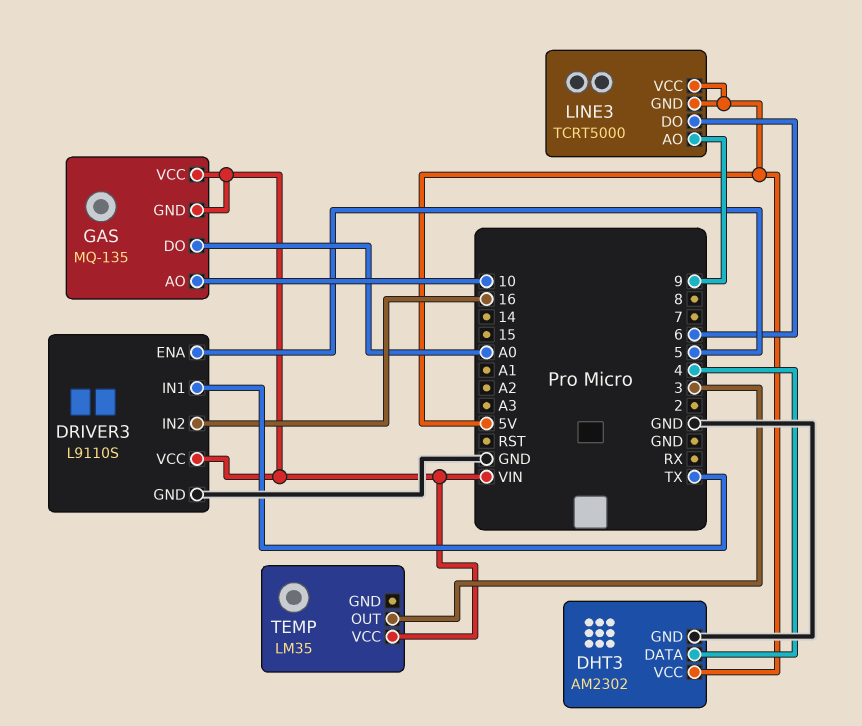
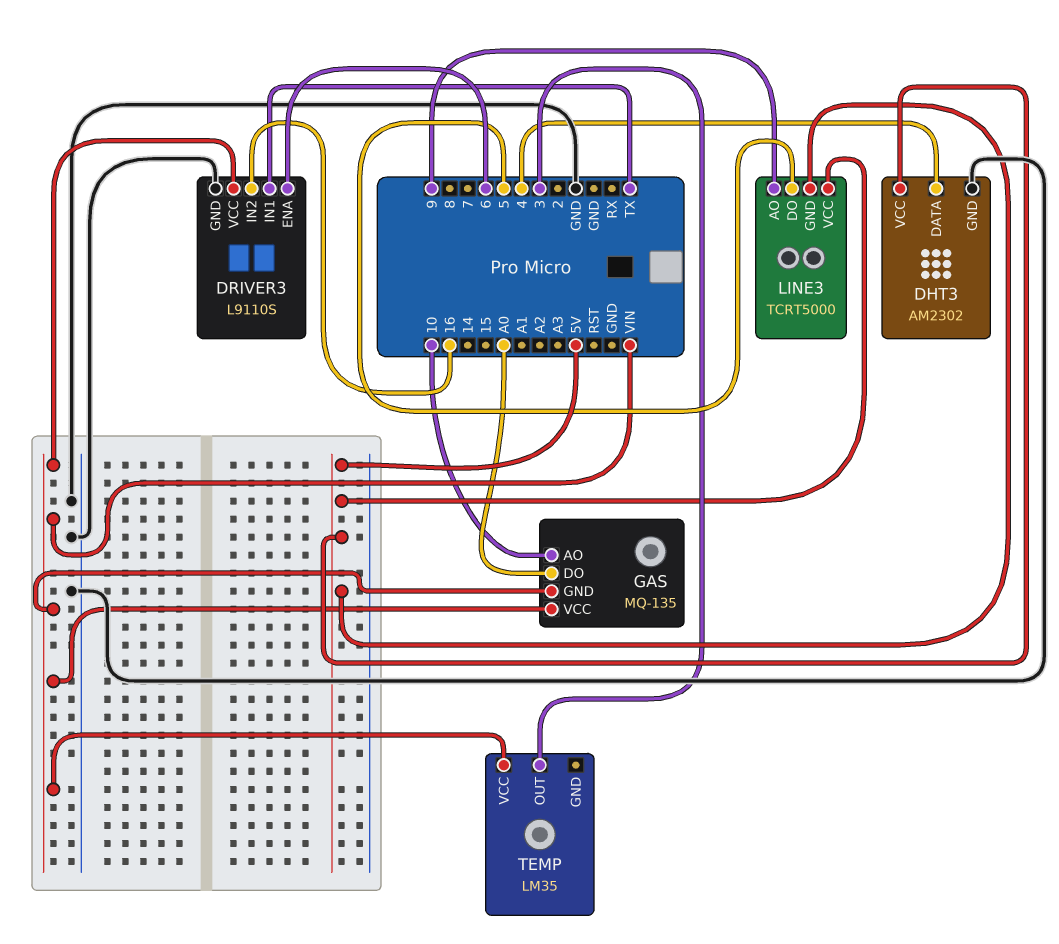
DRIVER3 pin ENA: 5 -> 6
LINE3 pin DO: 6 -> 5

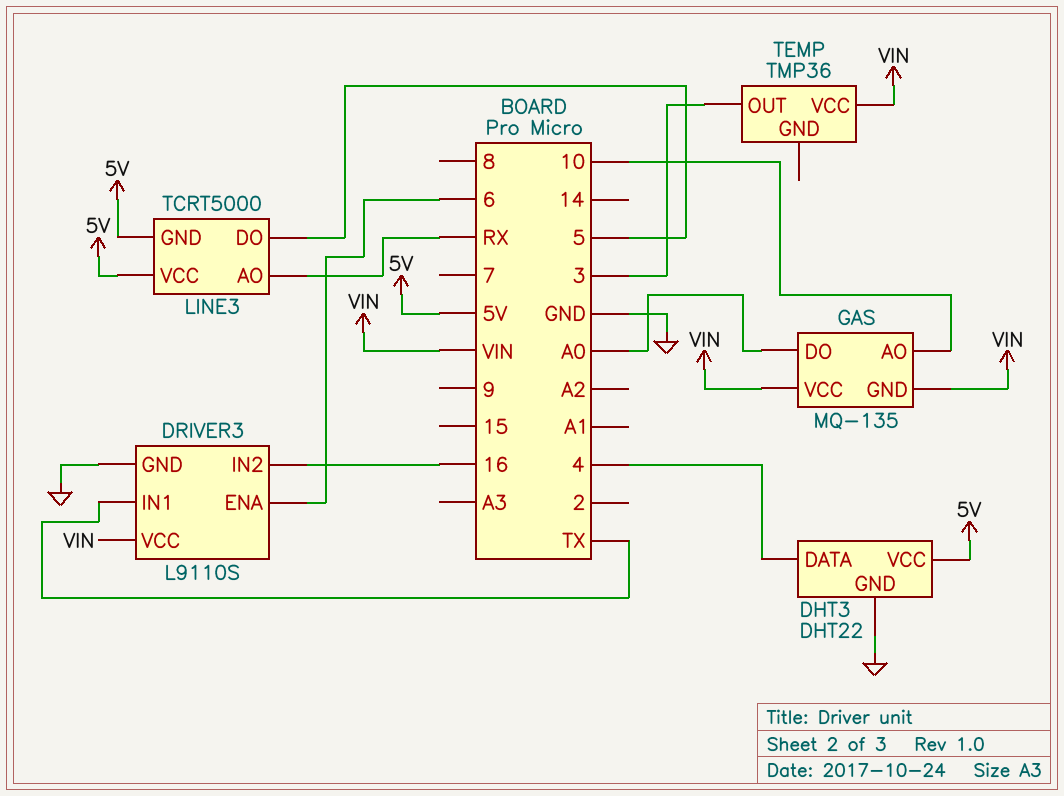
DHT3: AM2302 -> DHT22
LINE3 pin AO: 9 -> RX
TEMP: LM35 -> TMP36

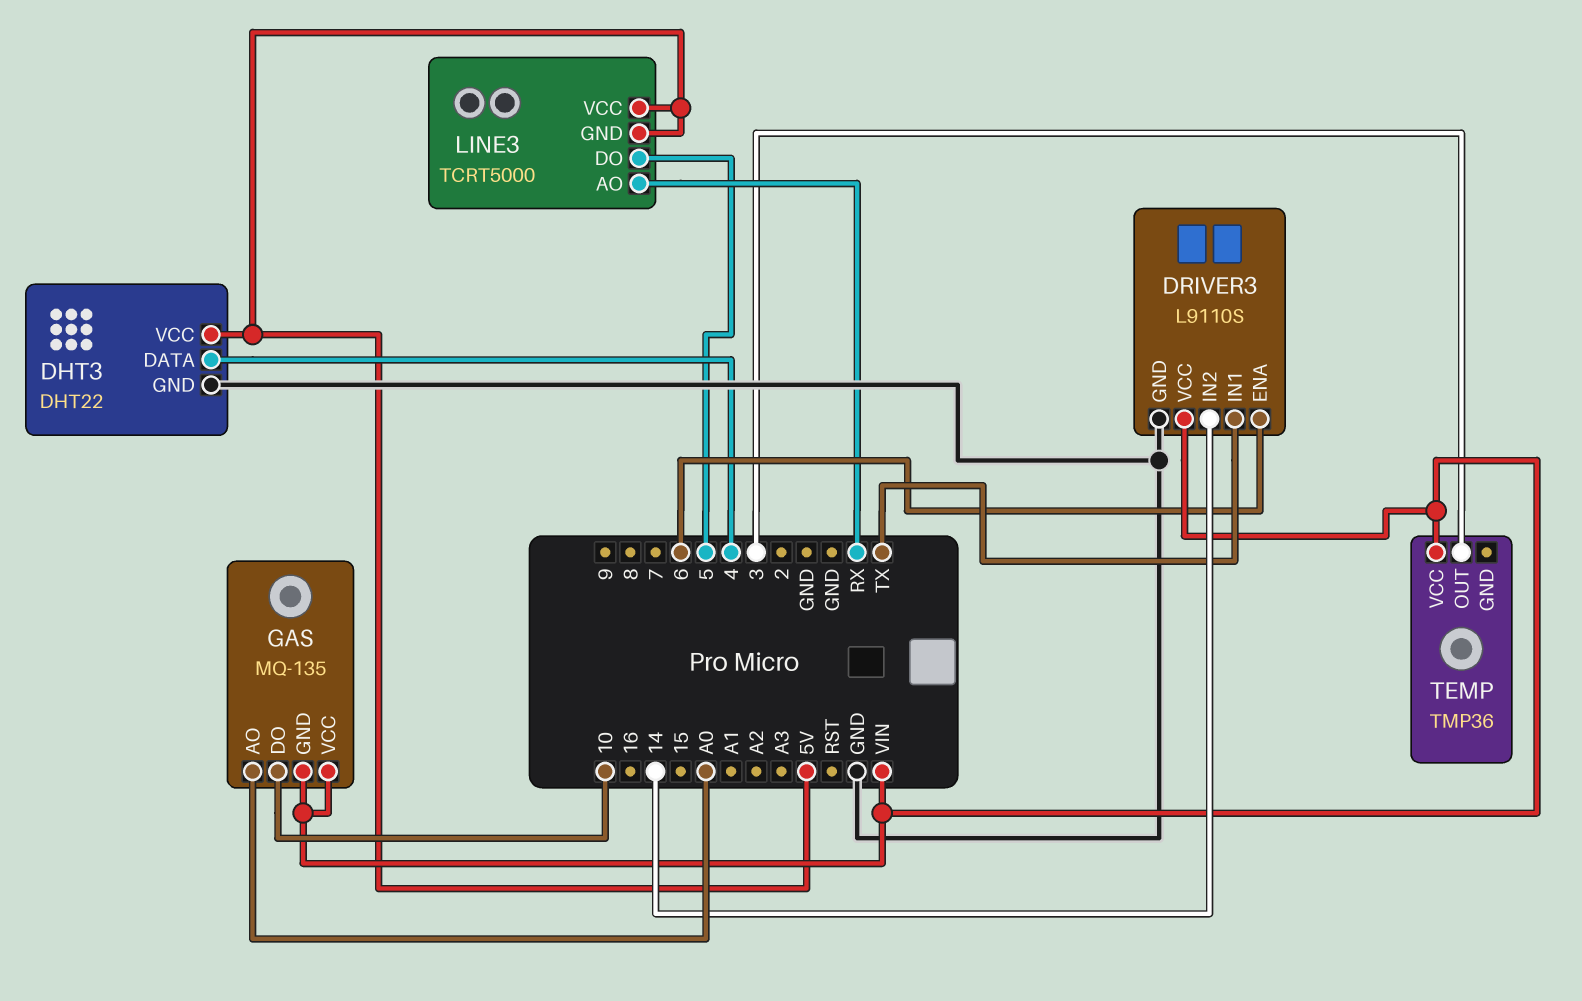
DRIVER3 pin IN2: 16 -> 14
GAS pin AO: 10 -> A0
GAS pin DO: A0 -> 10

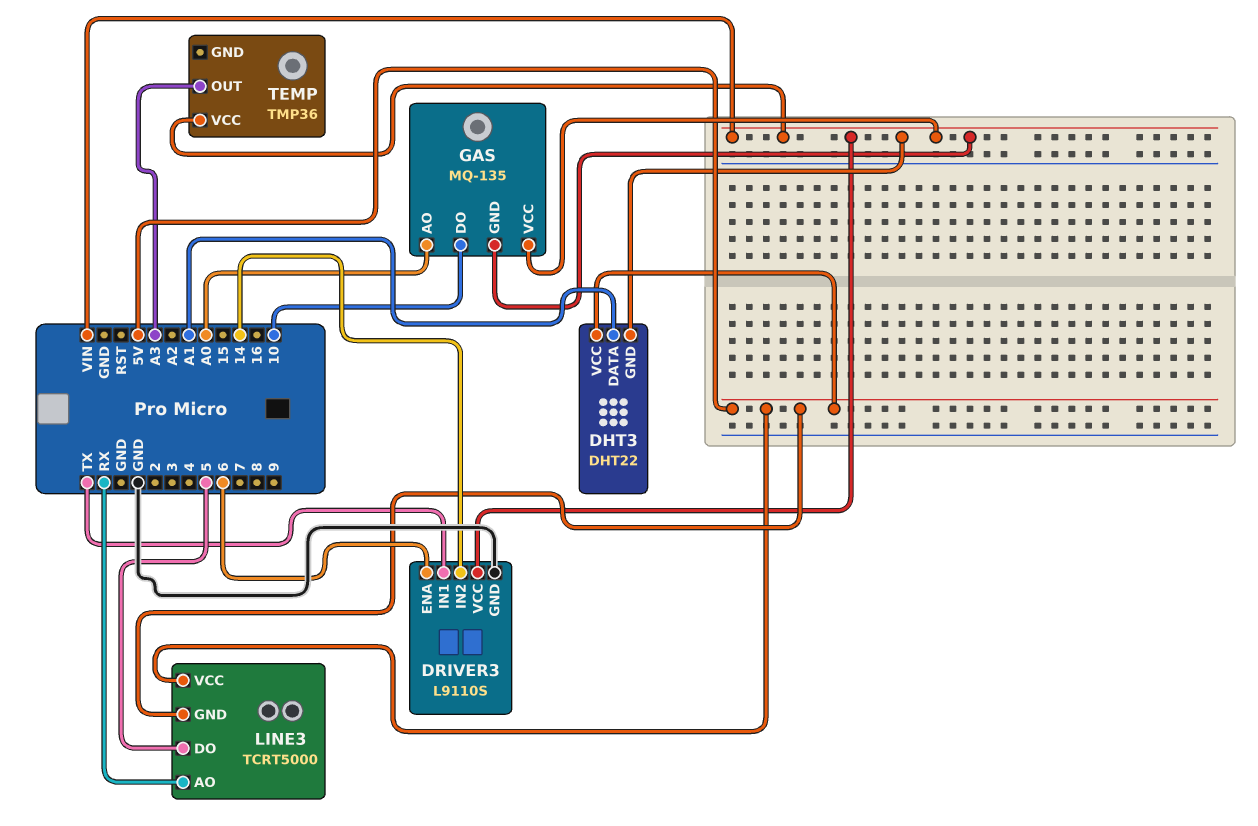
DHT3 pin DATA: 4 -> A1
DHT3 pin GND: GND -> VIN
TEMP pin OUT: 3 -> A3

